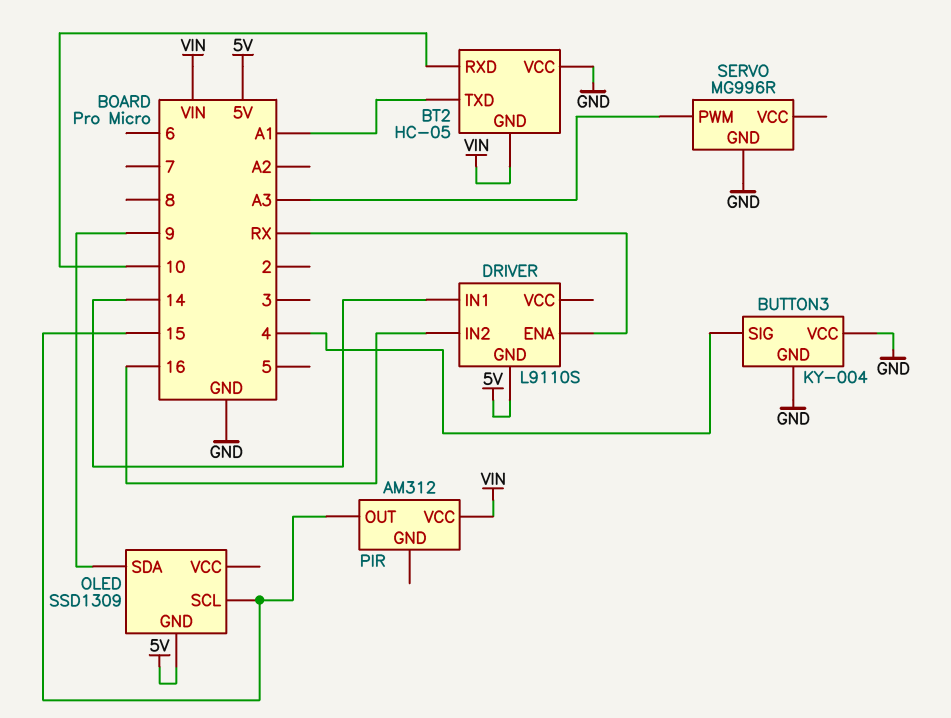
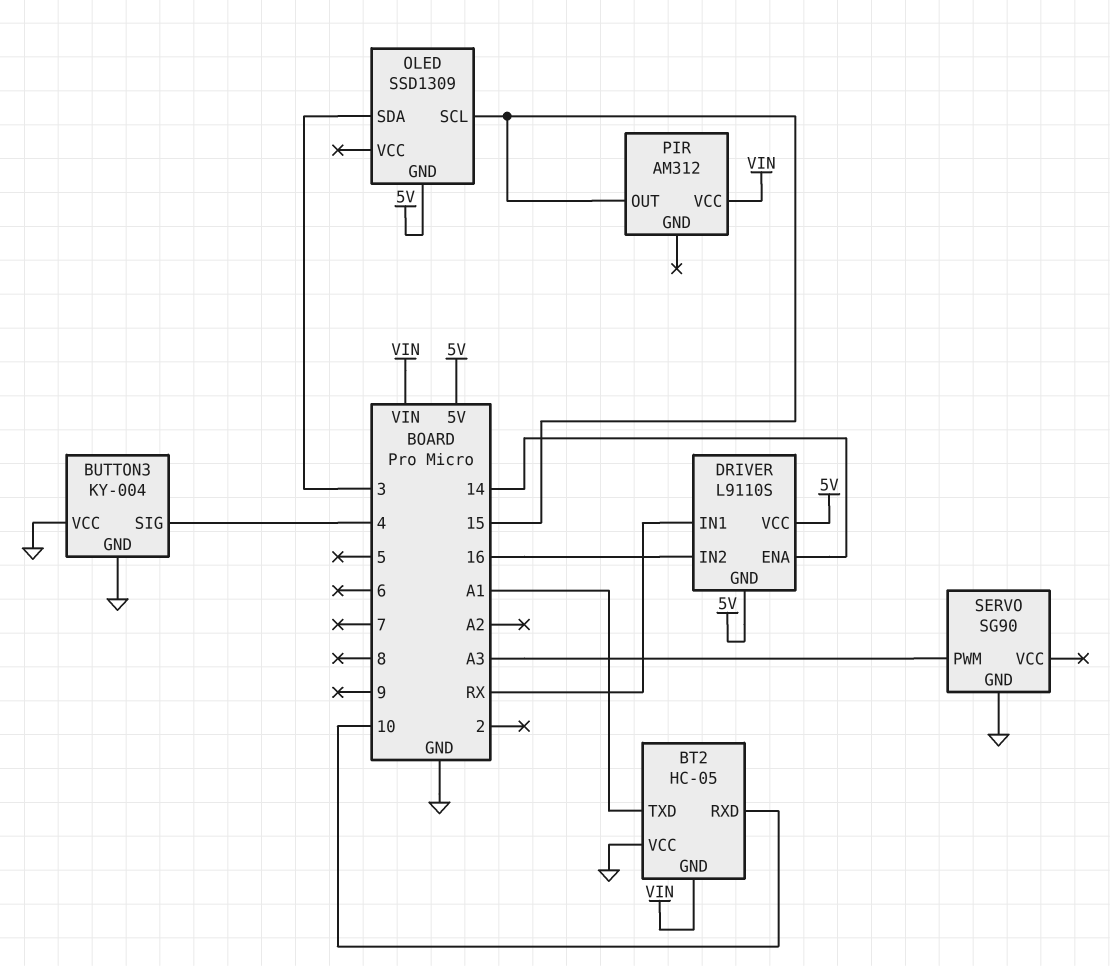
DRIVER pin ENA: RX -> 14
DRIVER pin IN1: 14 -> RX
DRIVER pin VCC: none -> 5V
OLED pin SDA: 9 -> 3
SERVO: MG996R -> SG90

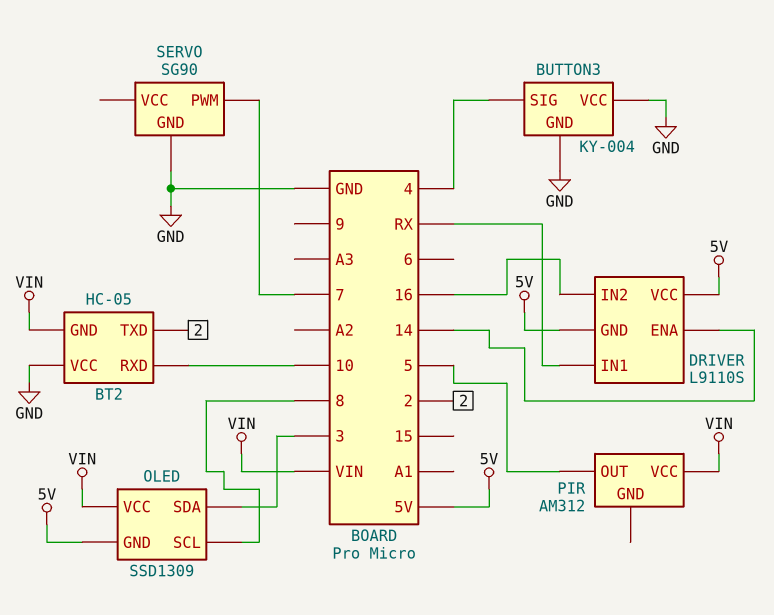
BT2 pin TXD: A1 -> 2
OLED pin SCL: 15 -> 8
OLED pin VCC: none -> VIN
PIR pin OUT: 15 -> 5
SERVO pin PWM: A3 -> 7

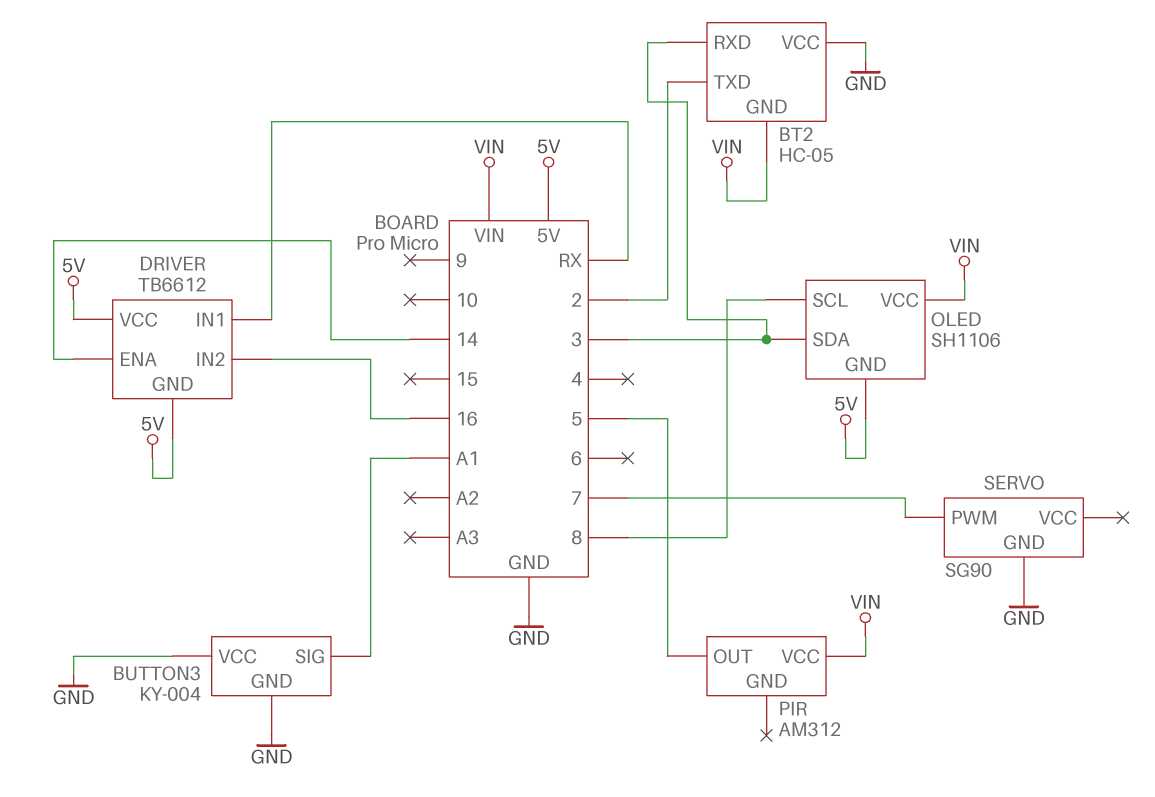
BT2 pin RXD: 10 -> 3
BUTTON3 pin SIG: 4 -> A1
DRIVER: L9110S -> TB6612
OLED: SSD1309 -> SH1106

